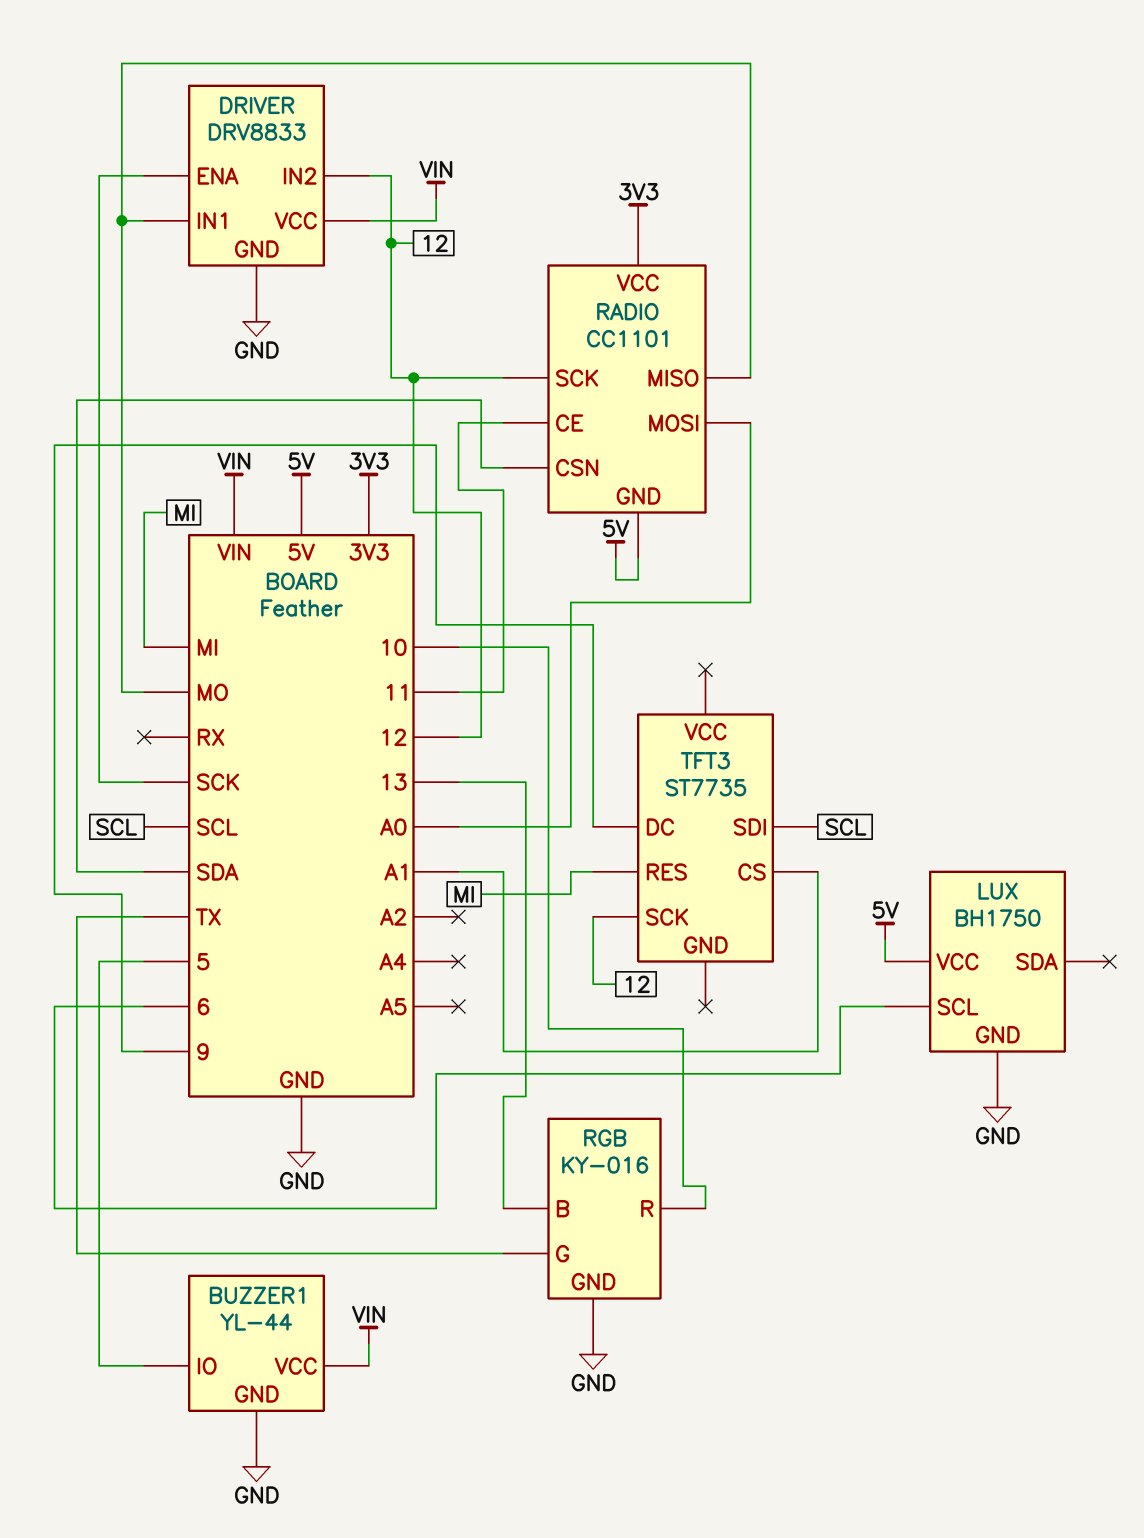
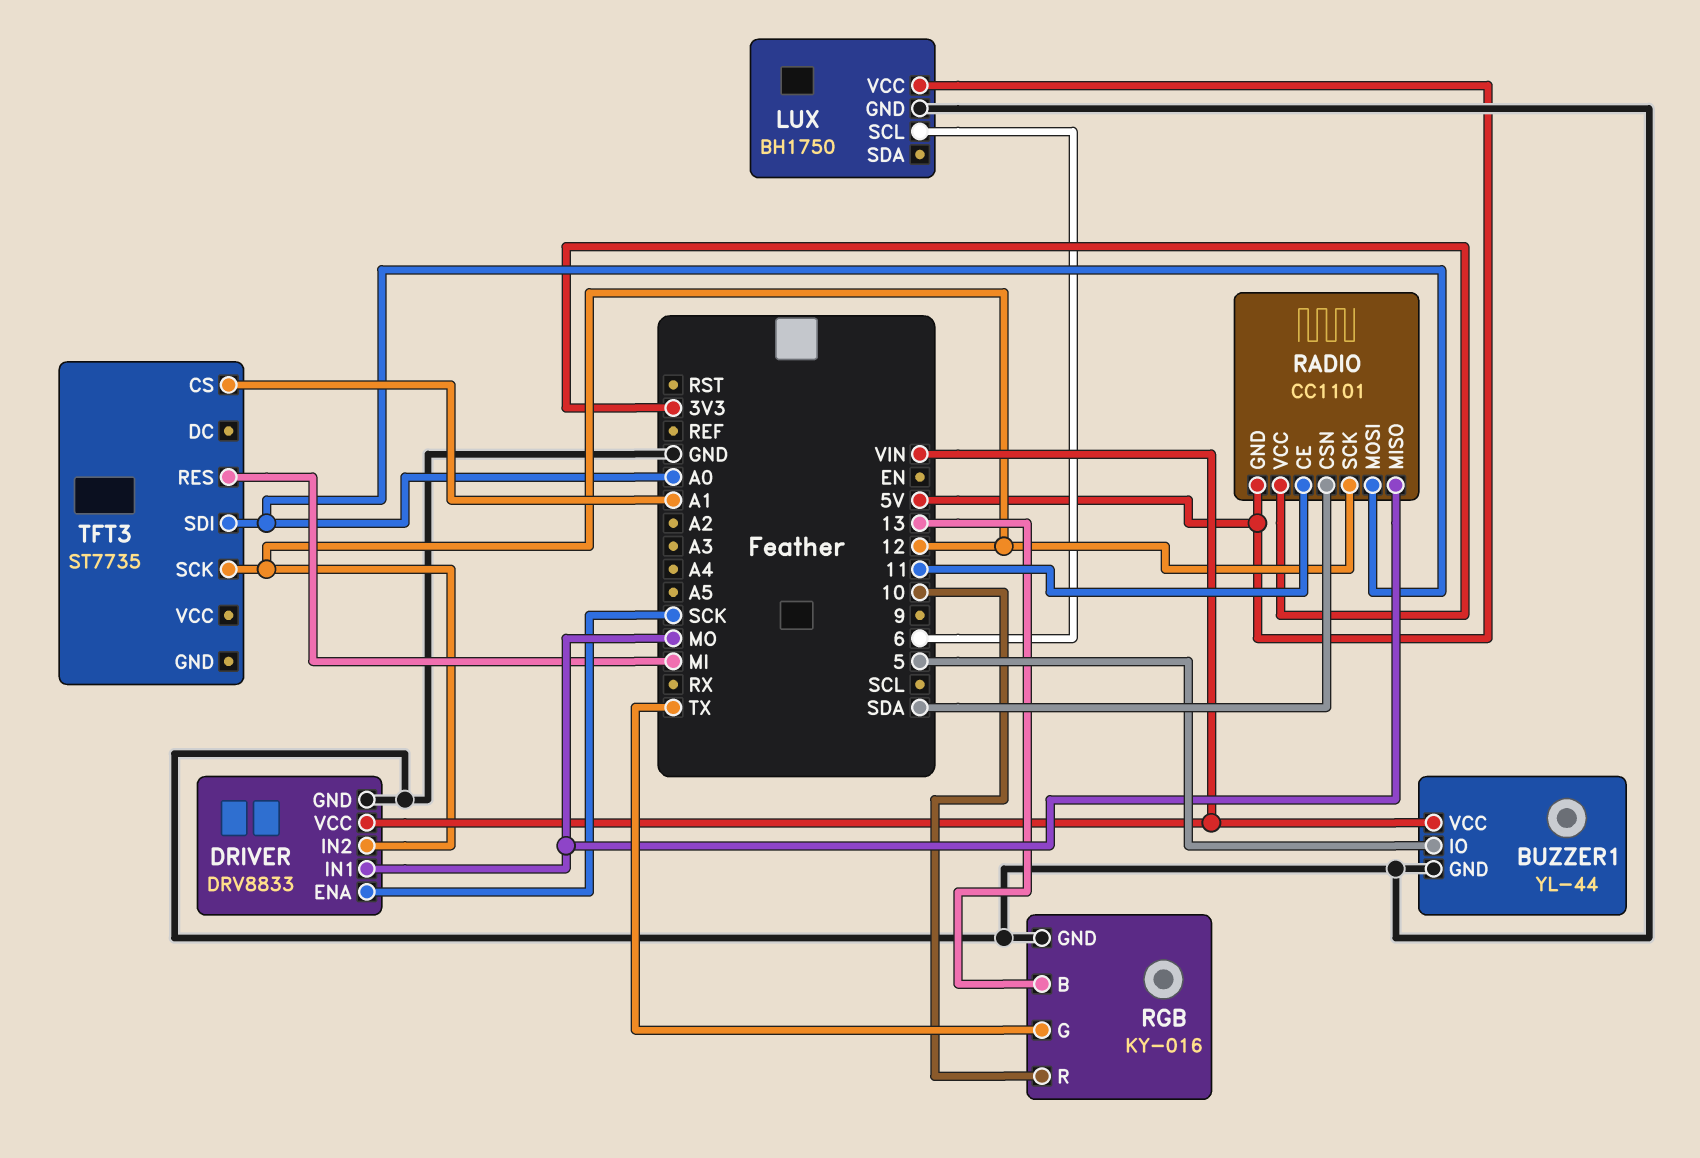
TFT3 pin DC: 9 -> none
TFT3 pin SDI: SCL -> A0

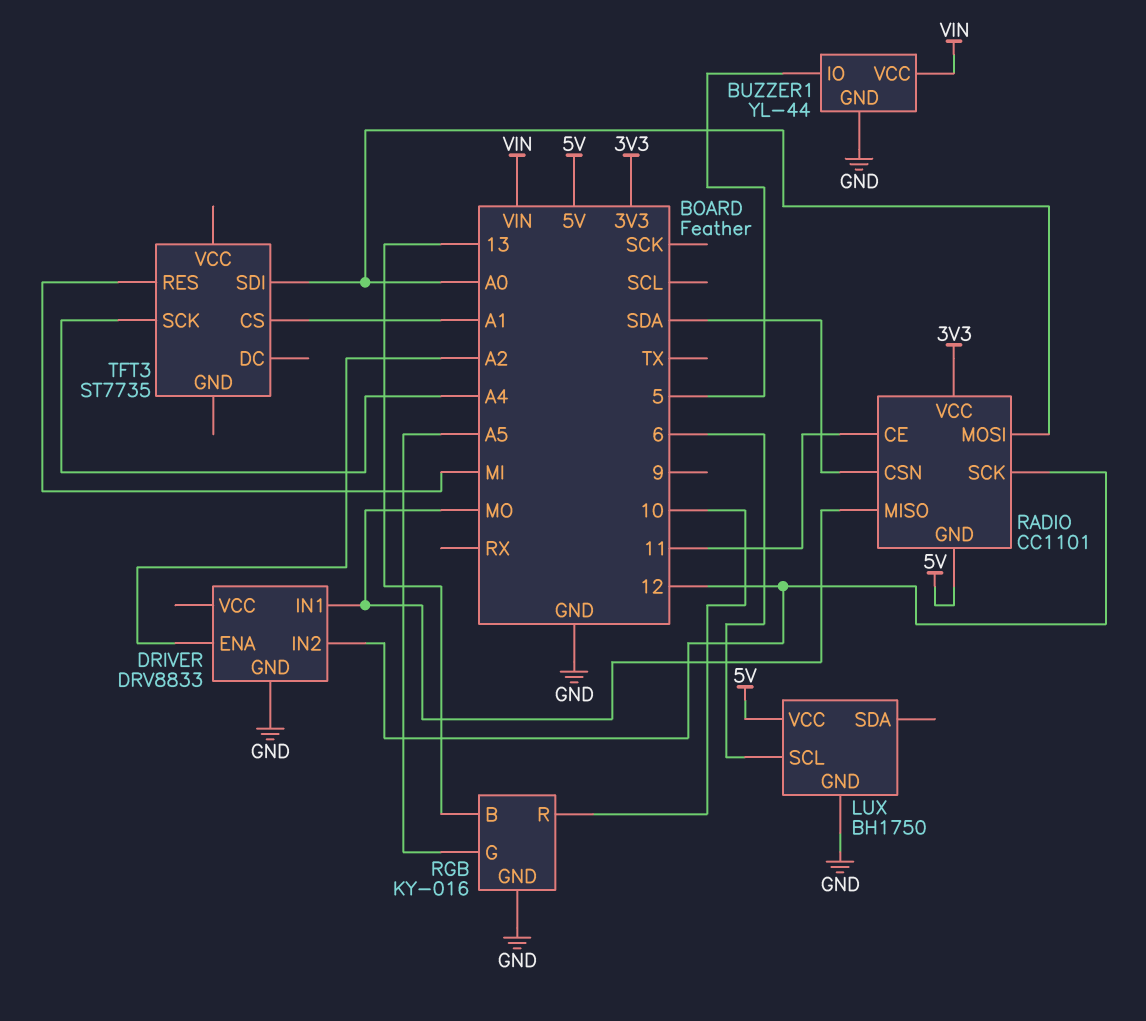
DRIVER pin ENA: SCK -> A2
DRIVER pin VCC: VIN -> none
RGB pin G: TX -> A5
TFT3 pin SCK: 12 -> A4

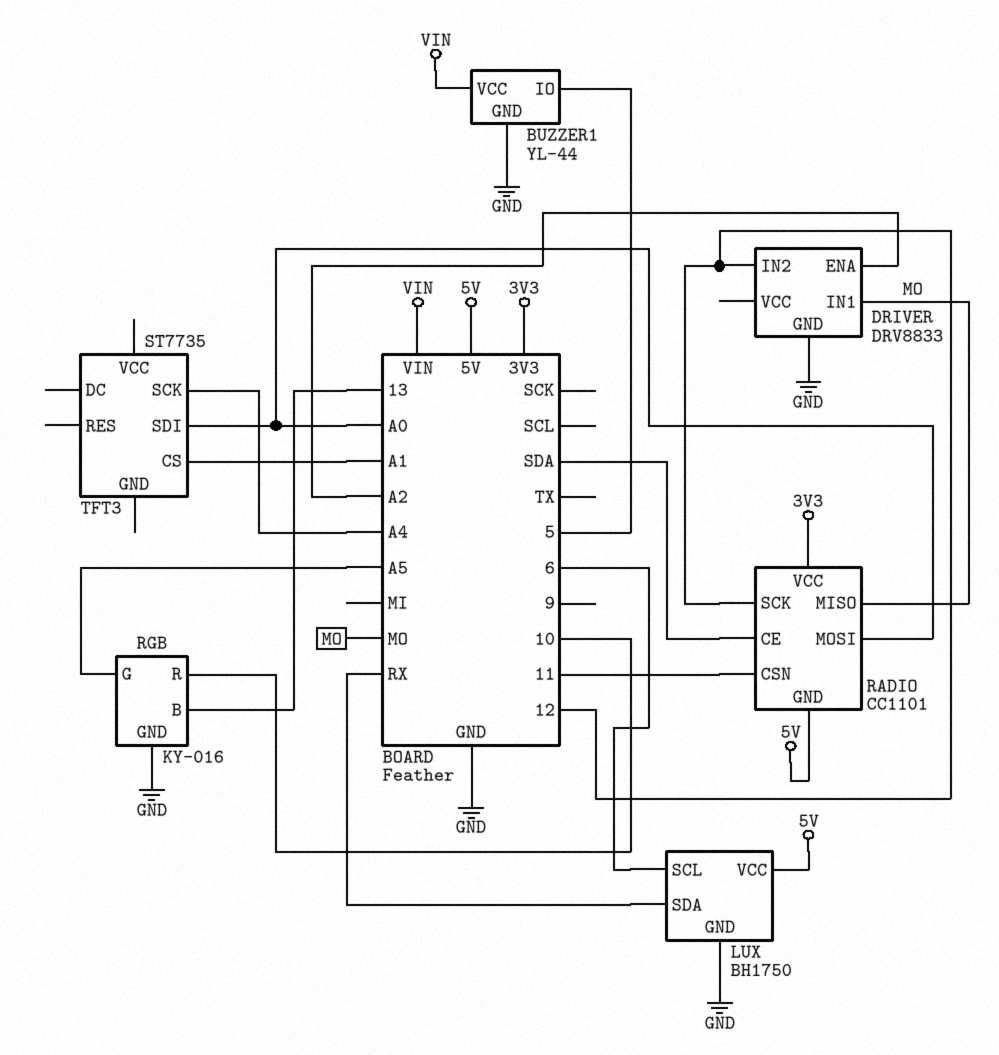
LUX pin SDA: none -> RX
RADIO pin CE: 11 -> SDA
RADIO pin CSN: SDA -> 11
TFT3 pin RES: MI -> none

